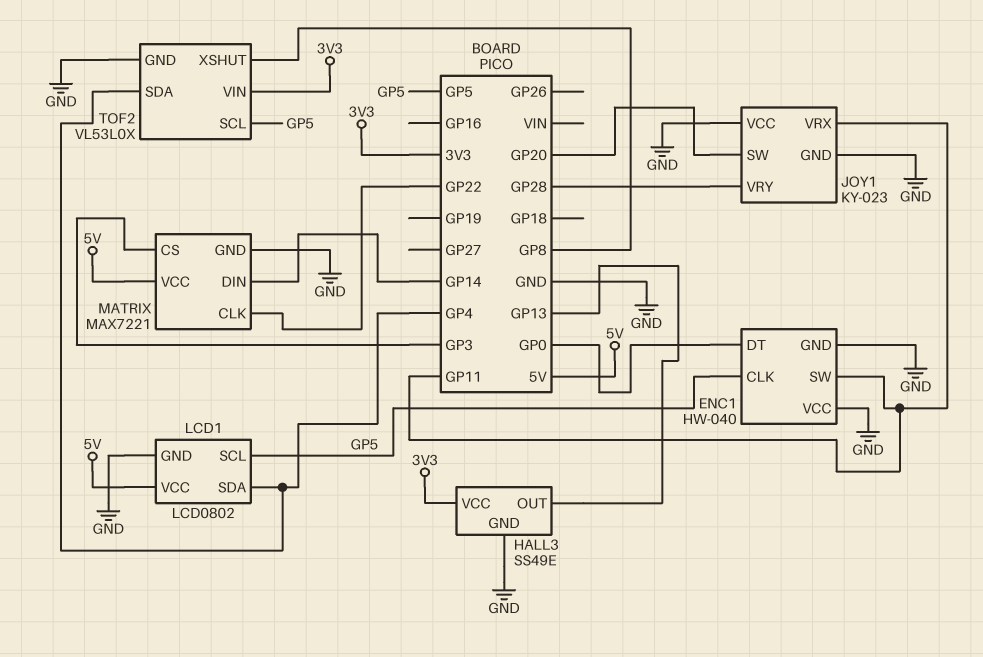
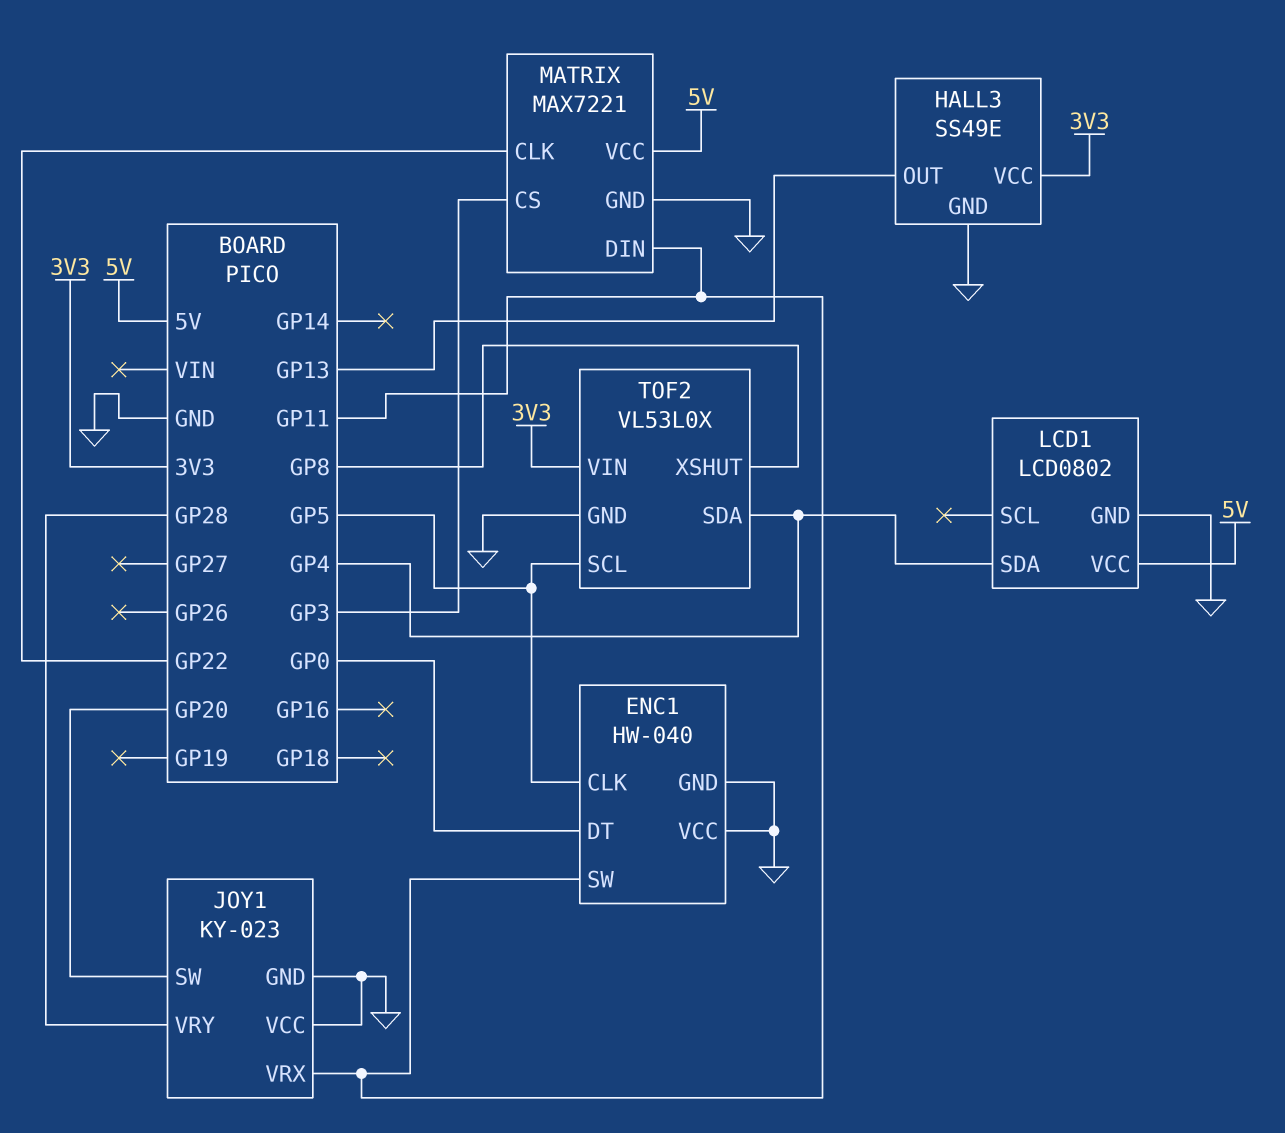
LCD1 pin SCL: GP5 -> none
MATRIX pin DIN: GP14 -> GP11

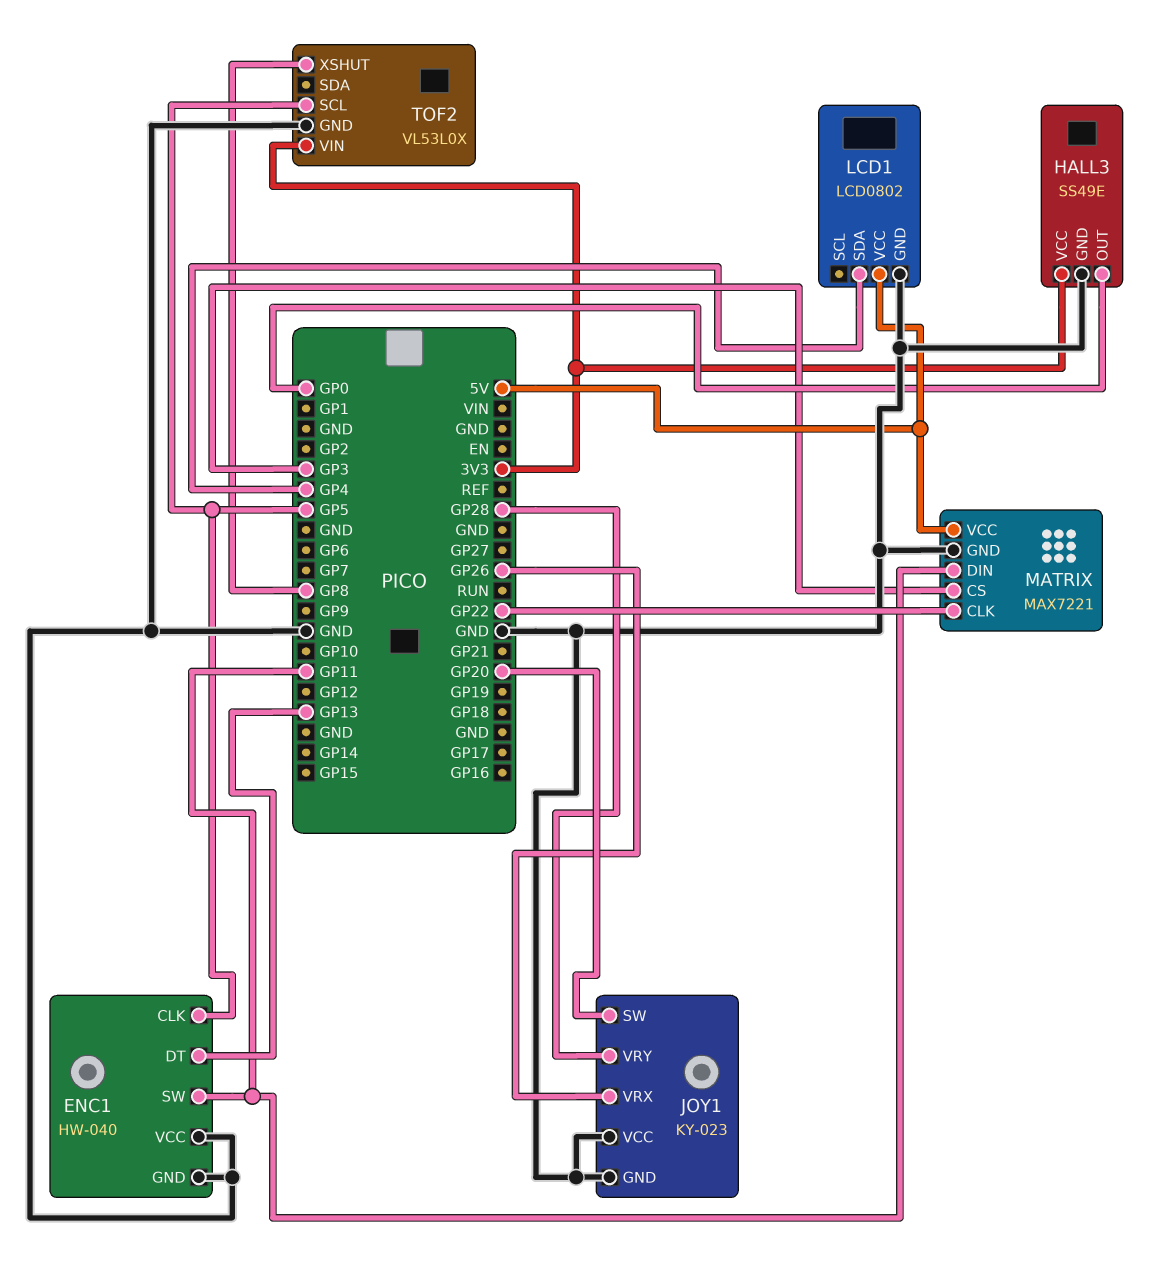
ENC1 pin DT: GP0 -> GP13
HALL3 pin OUT: GP13 -> GP0
JOY1 pin VRX: GP11 -> GP26
TOF2 pin SDA: GP4 -> none

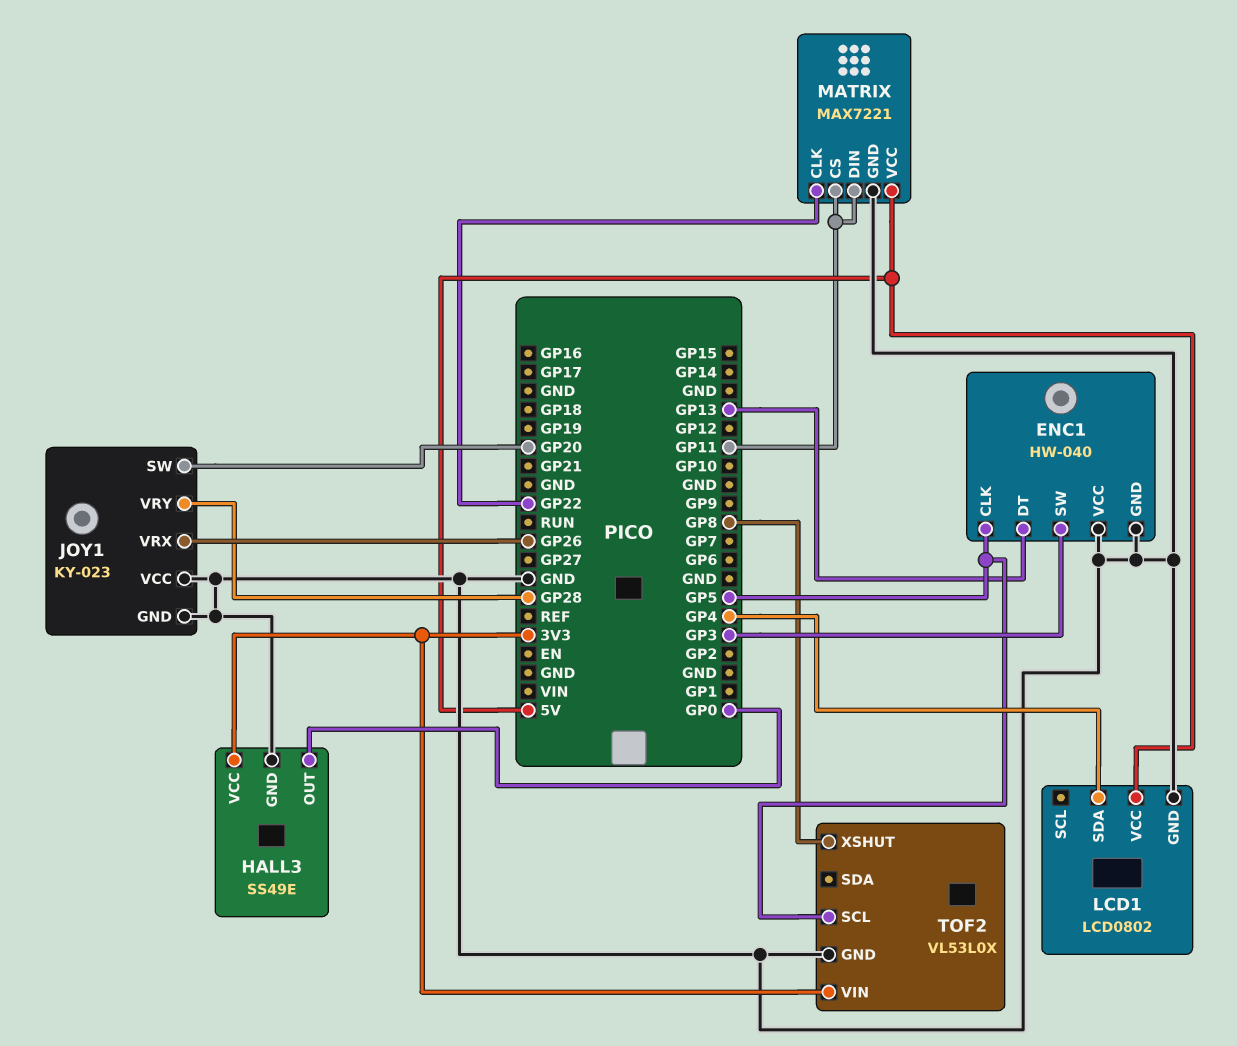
ENC1 pin SW: GP11 -> GP3
MATRIX pin CS: GP3 -> GP11

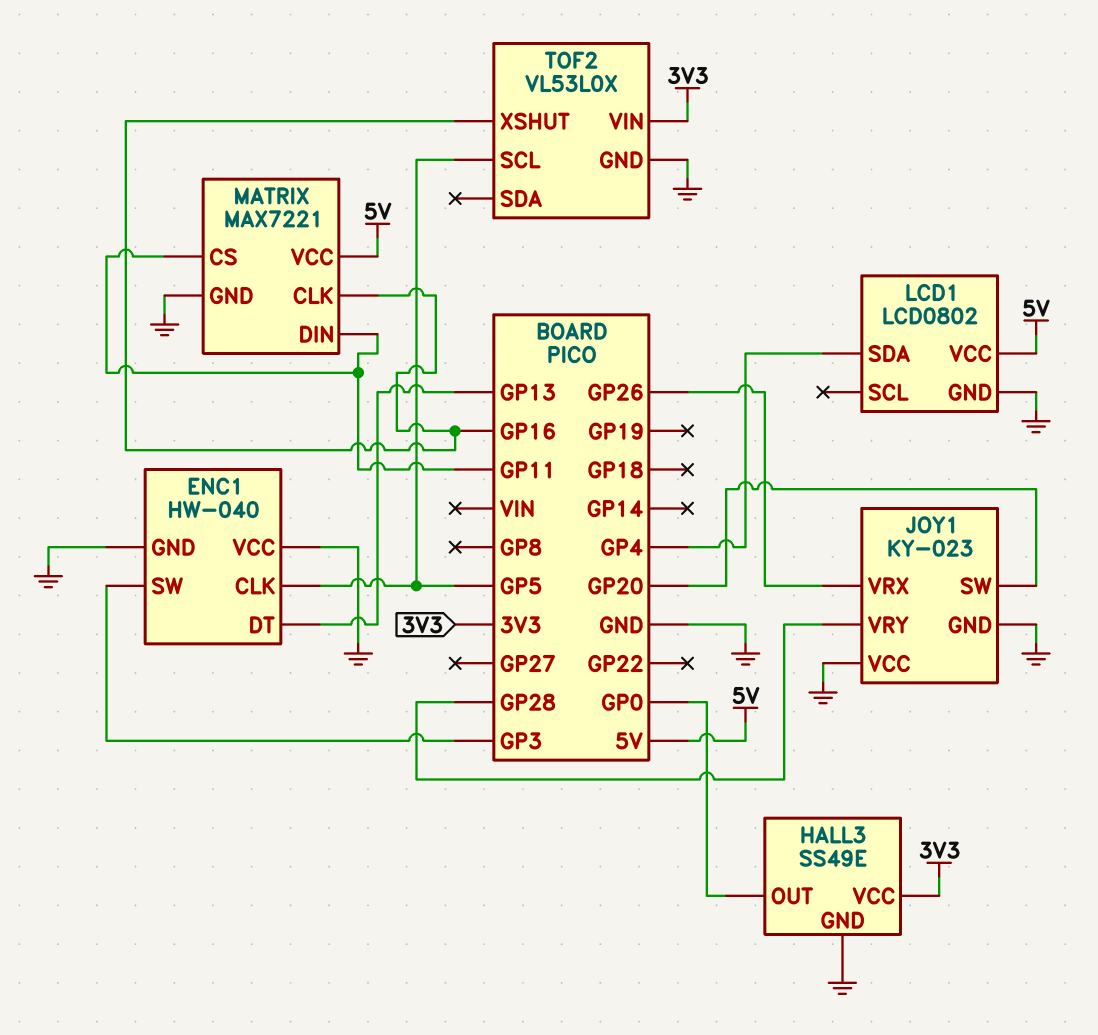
MATRIX pin CLK: GP22 -> GP16
TOF2 pin XSHUT: GP8 -> GP16

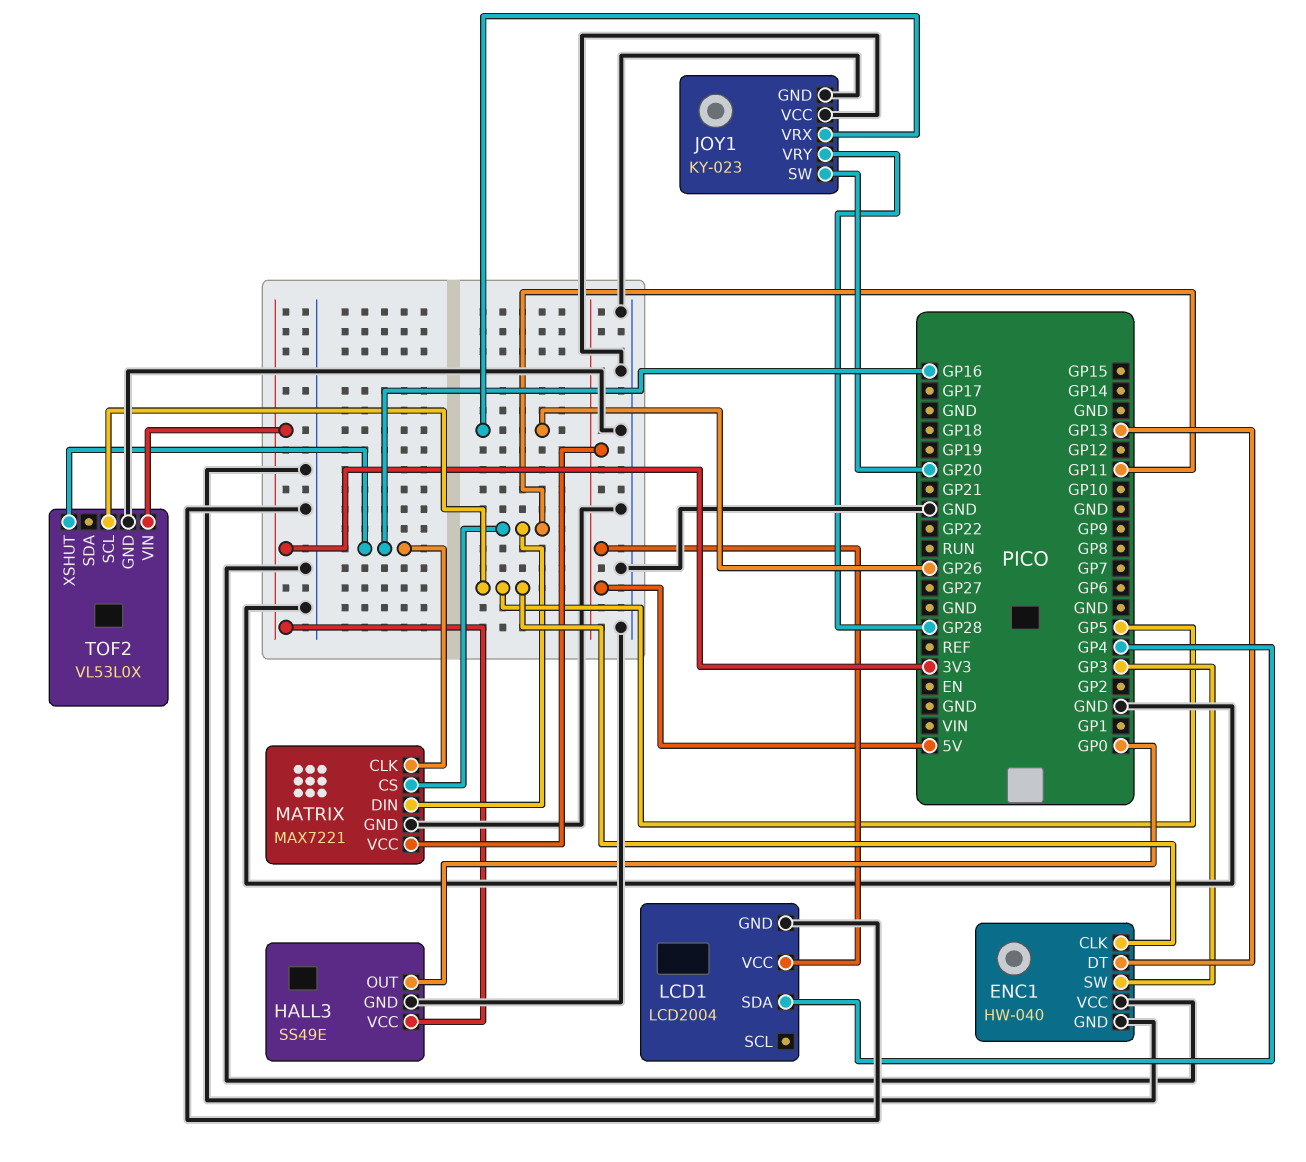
LCD1: LCD0802 -> LCD2004

